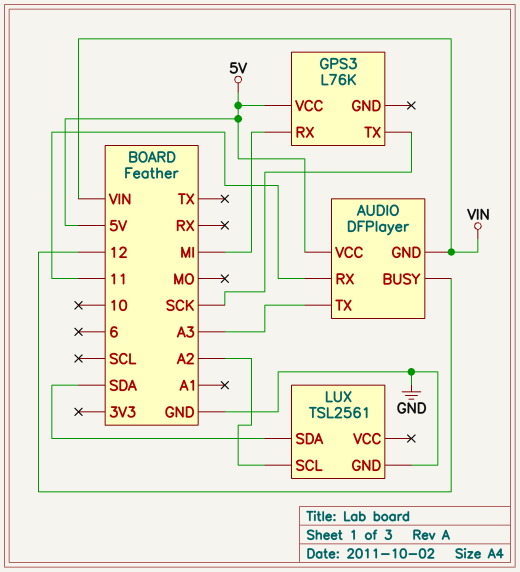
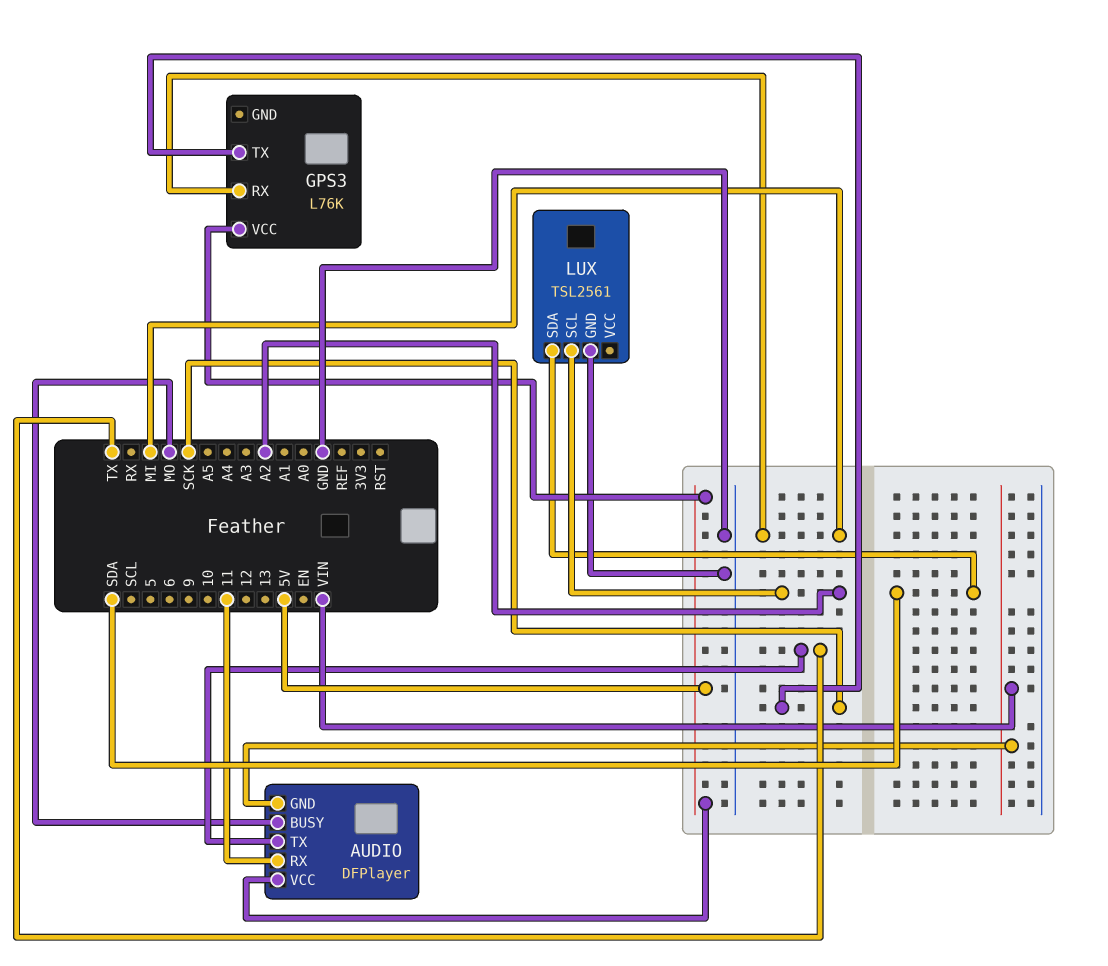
AUDIO pin BUSY: 12 -> MO
AUDIO pin TX: A3 -> TX

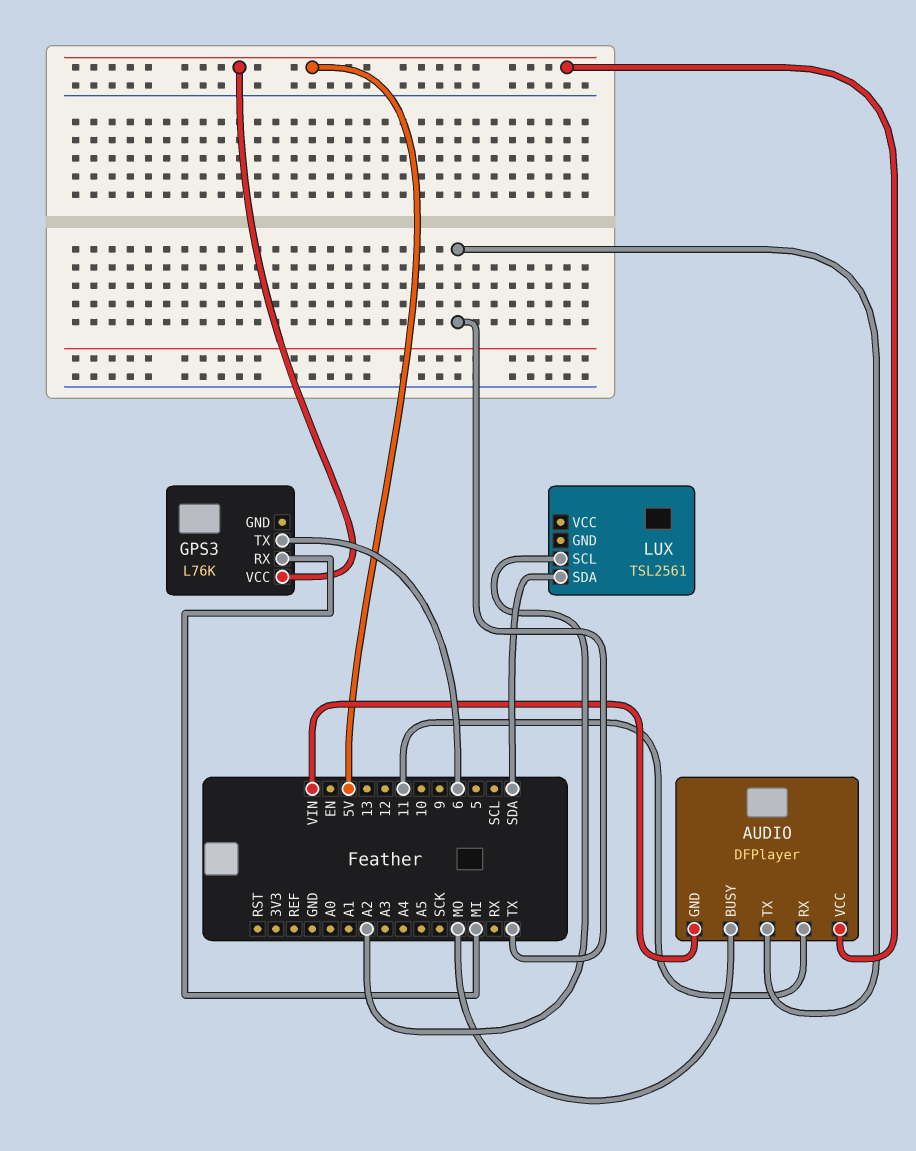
GPS3 pin TX: SCK -> 6
LUX pin GND: GND -> none

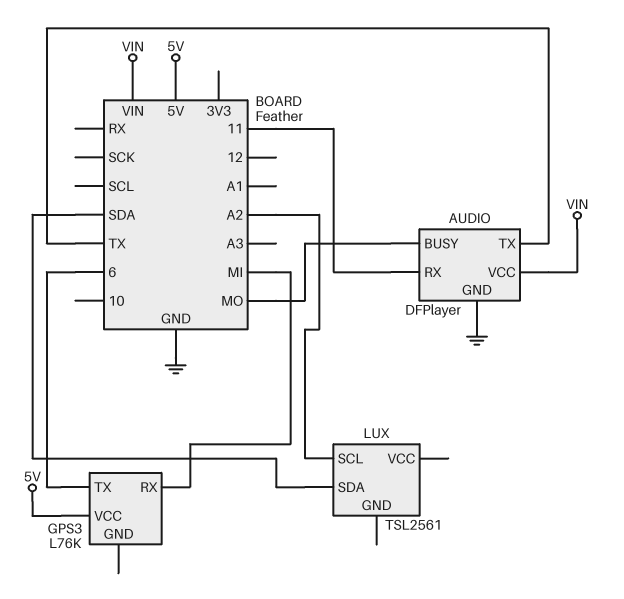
AUDIO pin GND: VIN -> GND
AUDIO pin VCC: 5V -> VIN

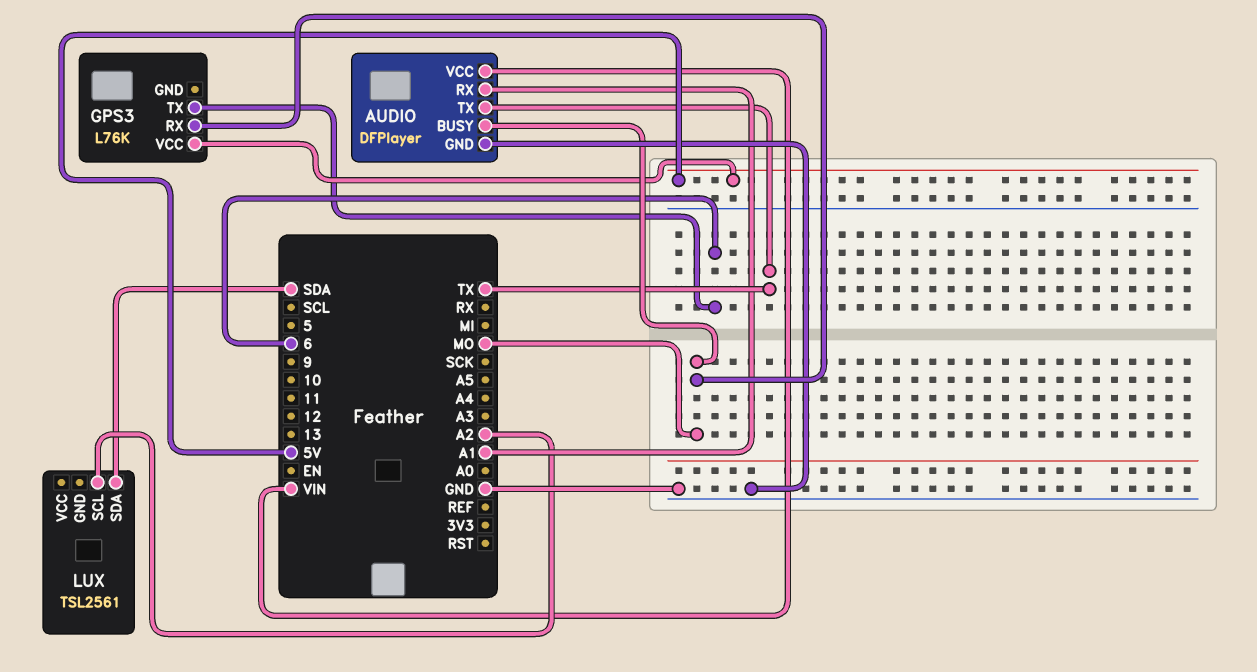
AUDIO pin RX: 11 -> A1
GPS3 pin RX: MI -> MO

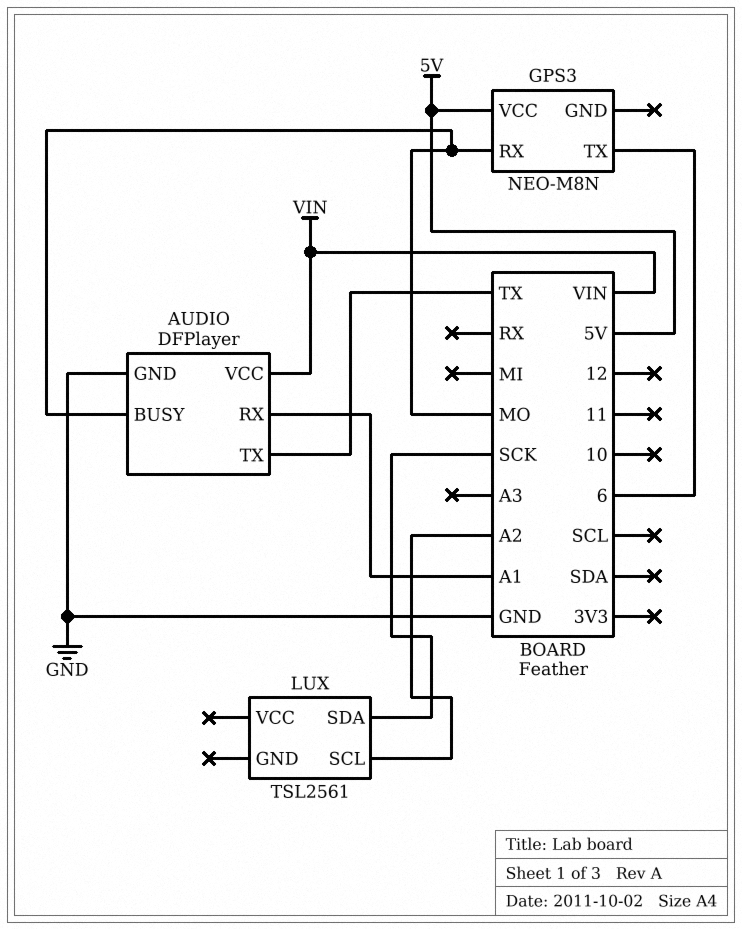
GPS3: L76K -> NEO-M8N
LUX pin SDA: SDA -> SCK

